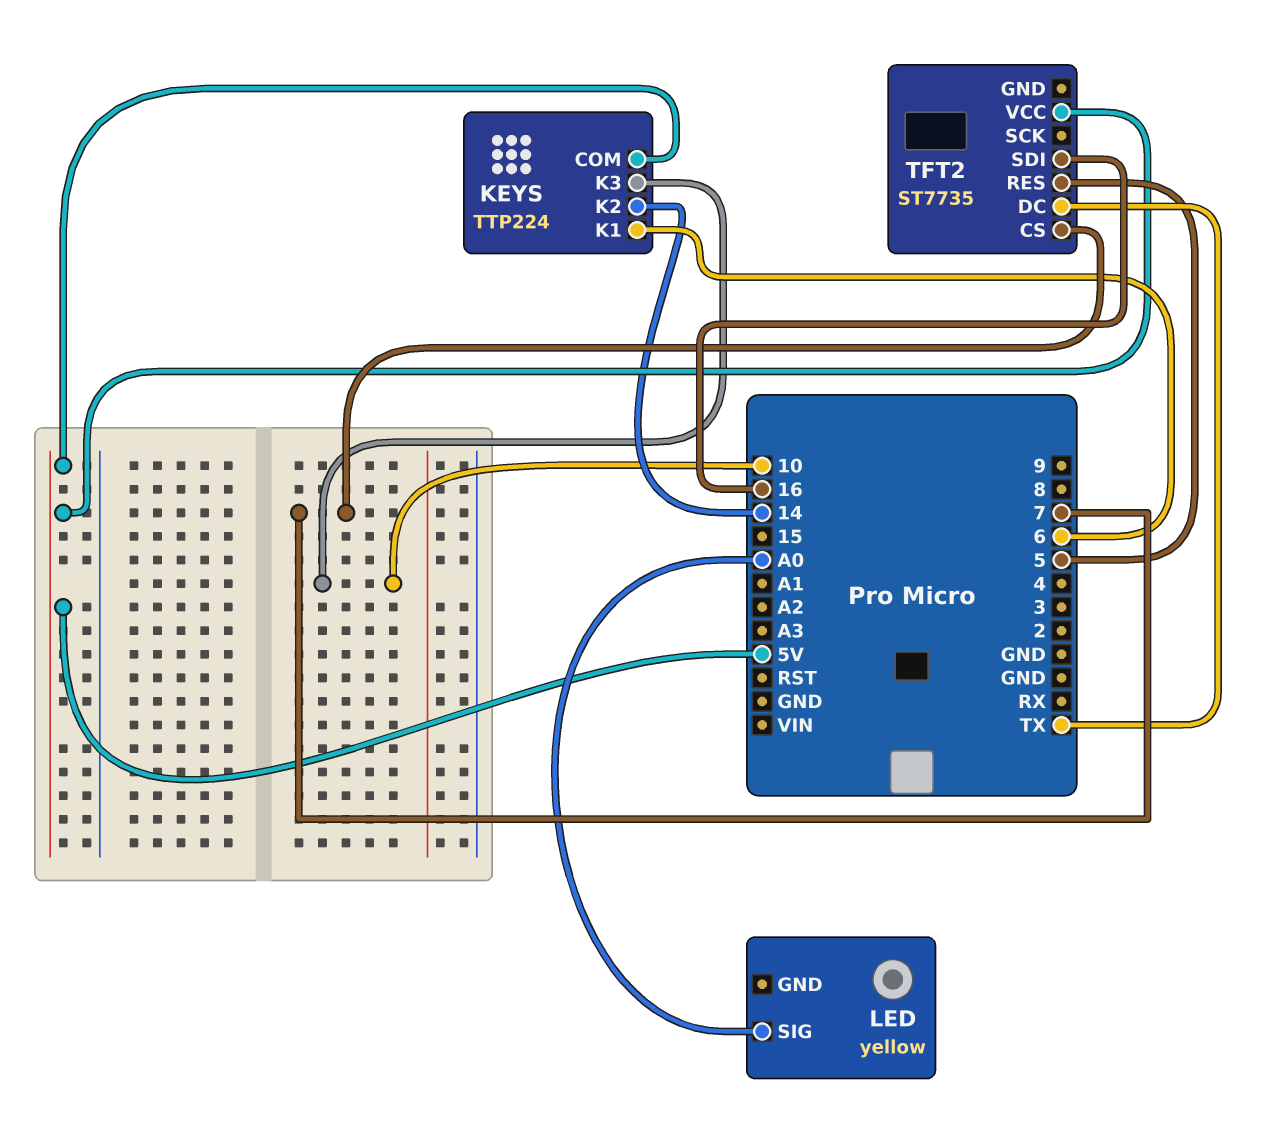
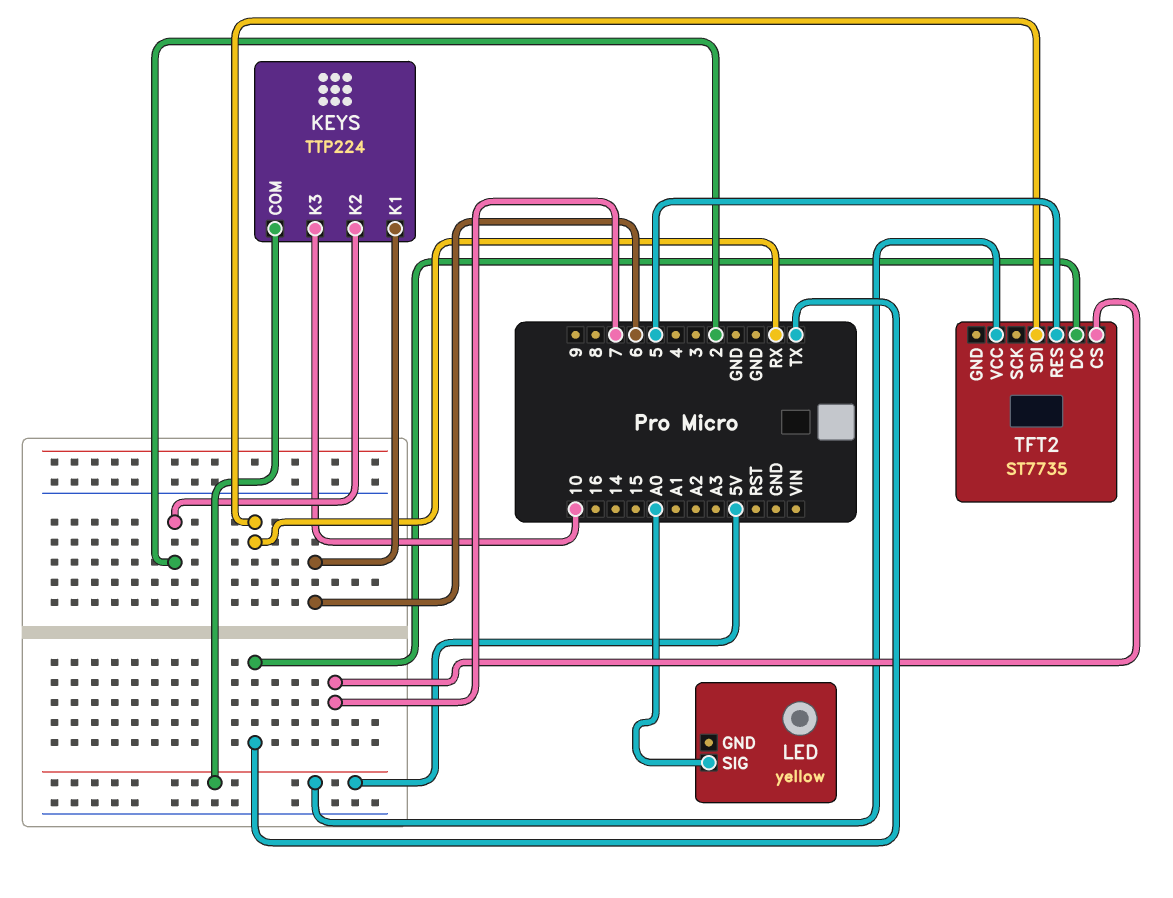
KEYS pin K2: 14 -> 2
TFT2 pin SDI: 16 -> RX

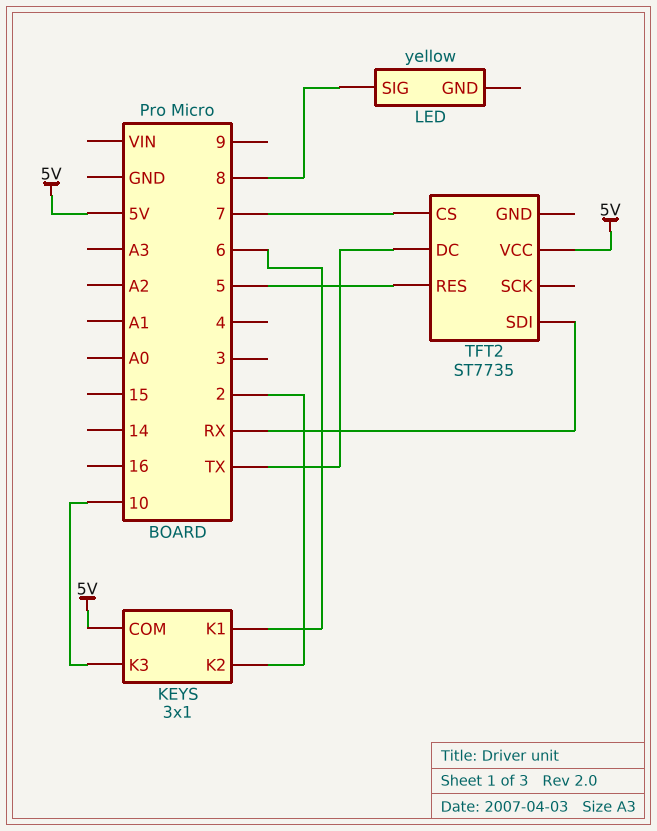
KEYS: TTP224 -> 3x1
LED pin SIG: A0 -> 8

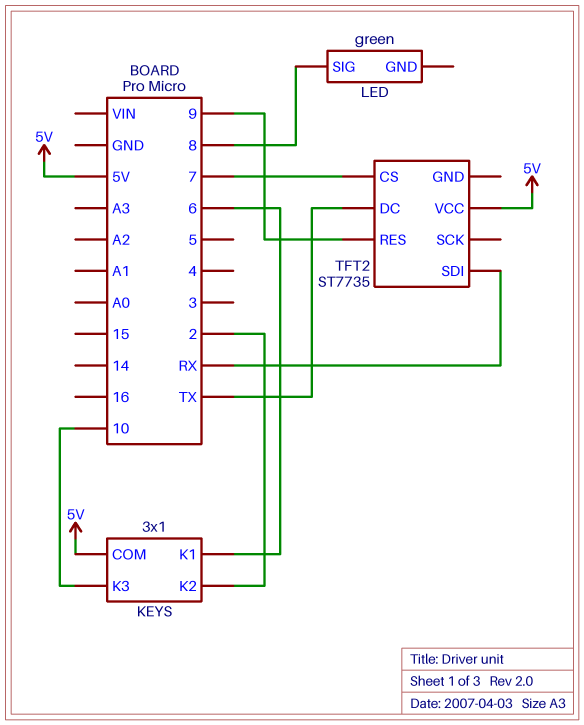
LED: yellow -> green
TFT2 pin RES: 5 -> 9

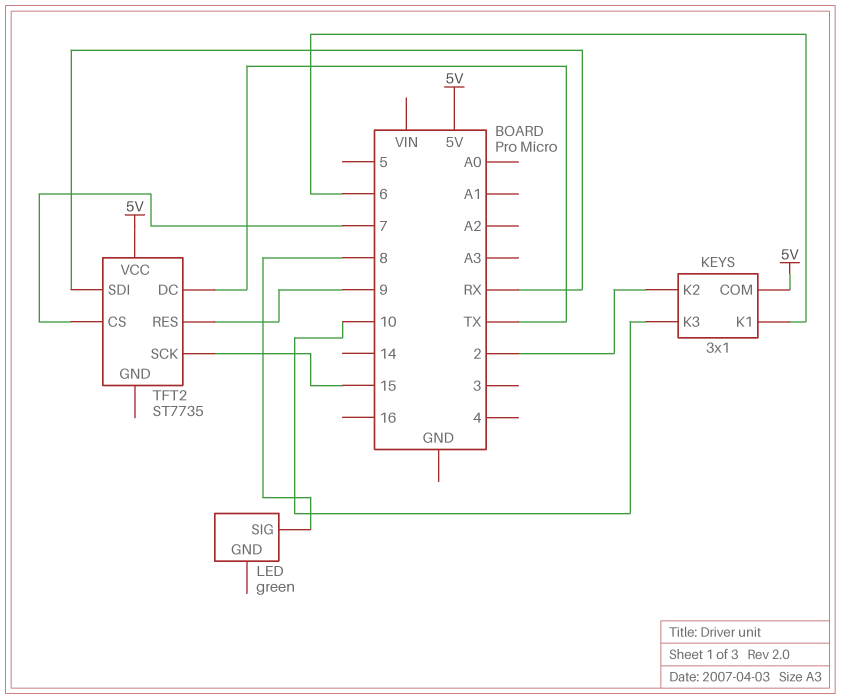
TFT2 pin SCK: none -> 15

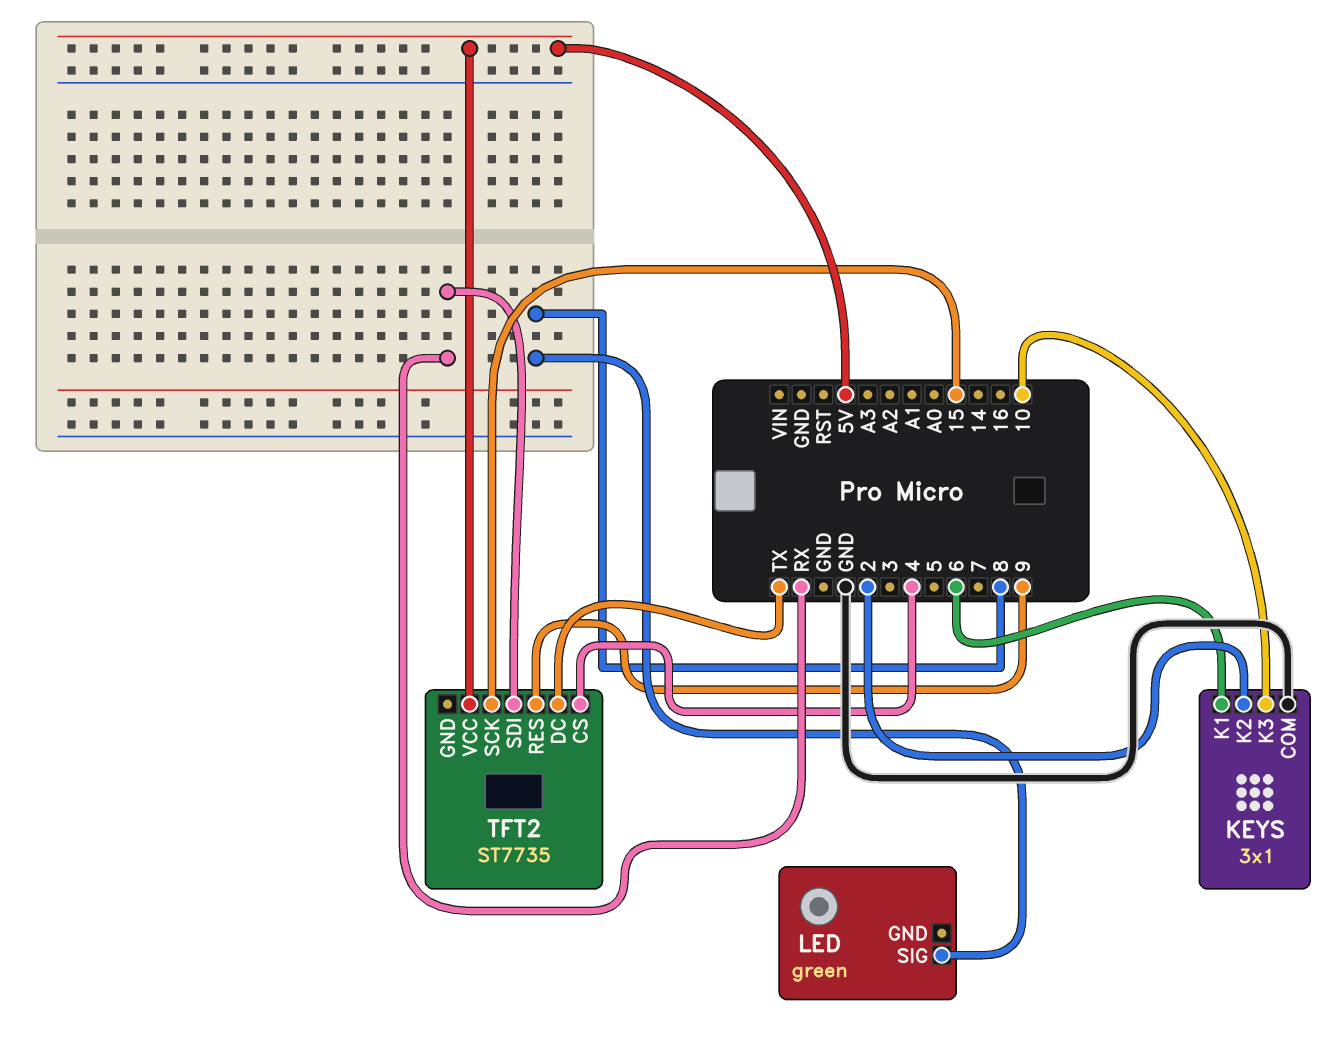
KEYS pin COM: 5V -> GND
TFT2 pin CS: 7 -> 4

